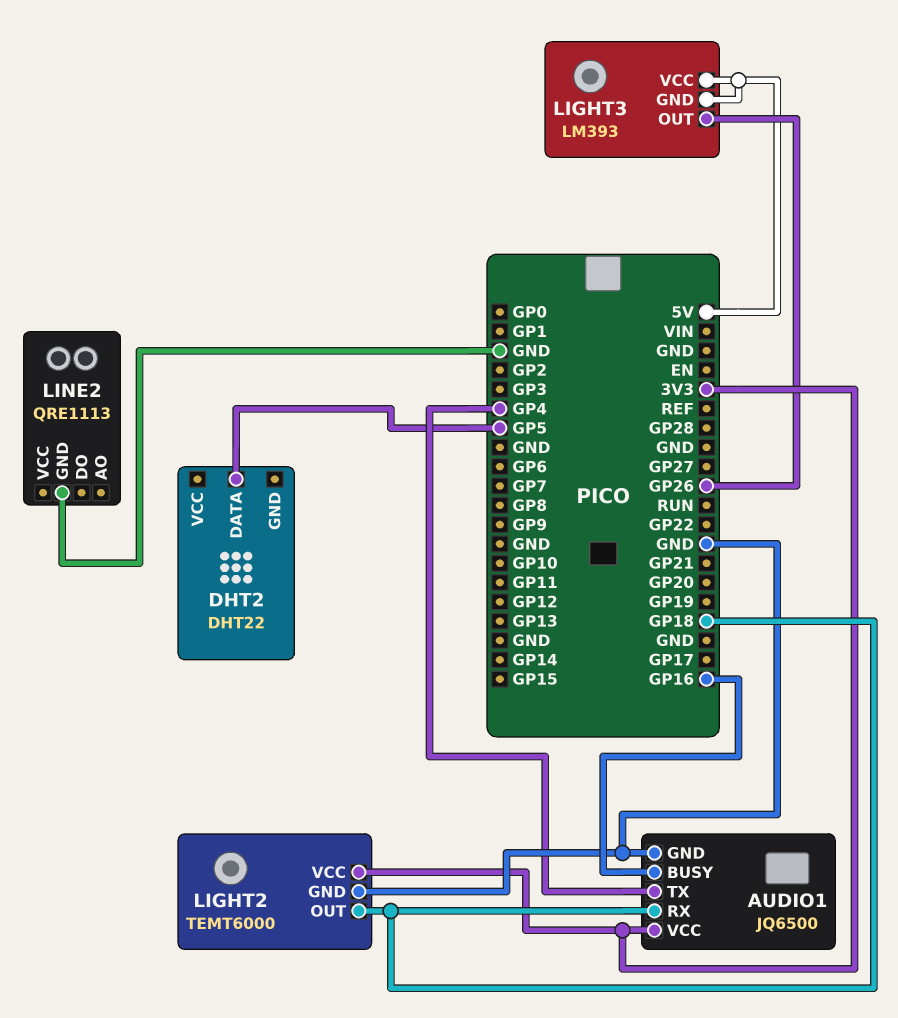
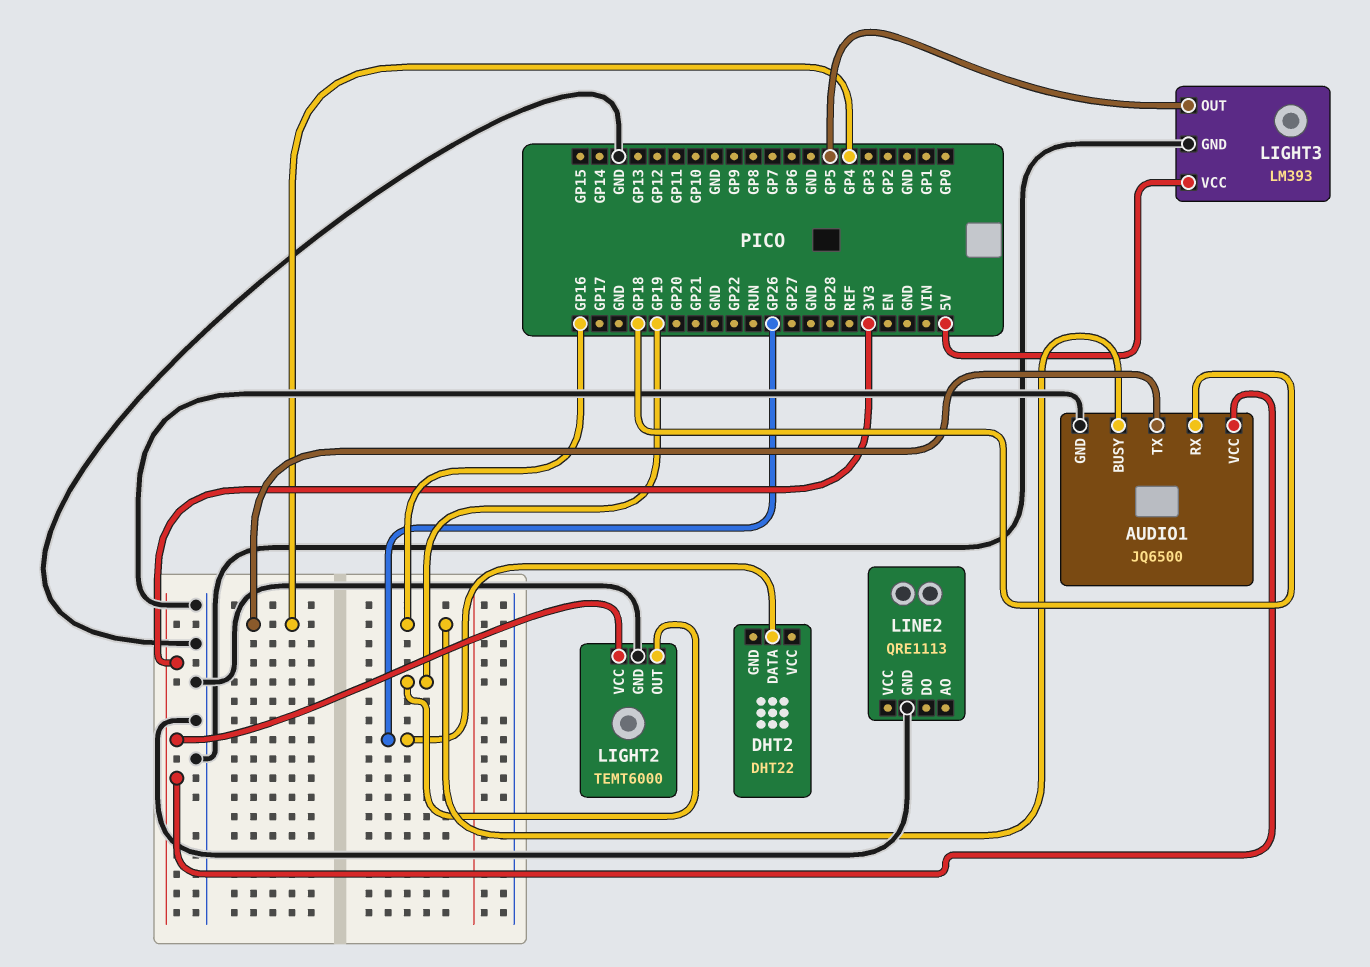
DHT2 pin DATA: GP5 -> GP26
LIGHT2 pin OUT: GP18 -> GP19
LIGHT3 pin GND: 5V -> GND
LIGHT3 pin OUT: GP26 -> GP5

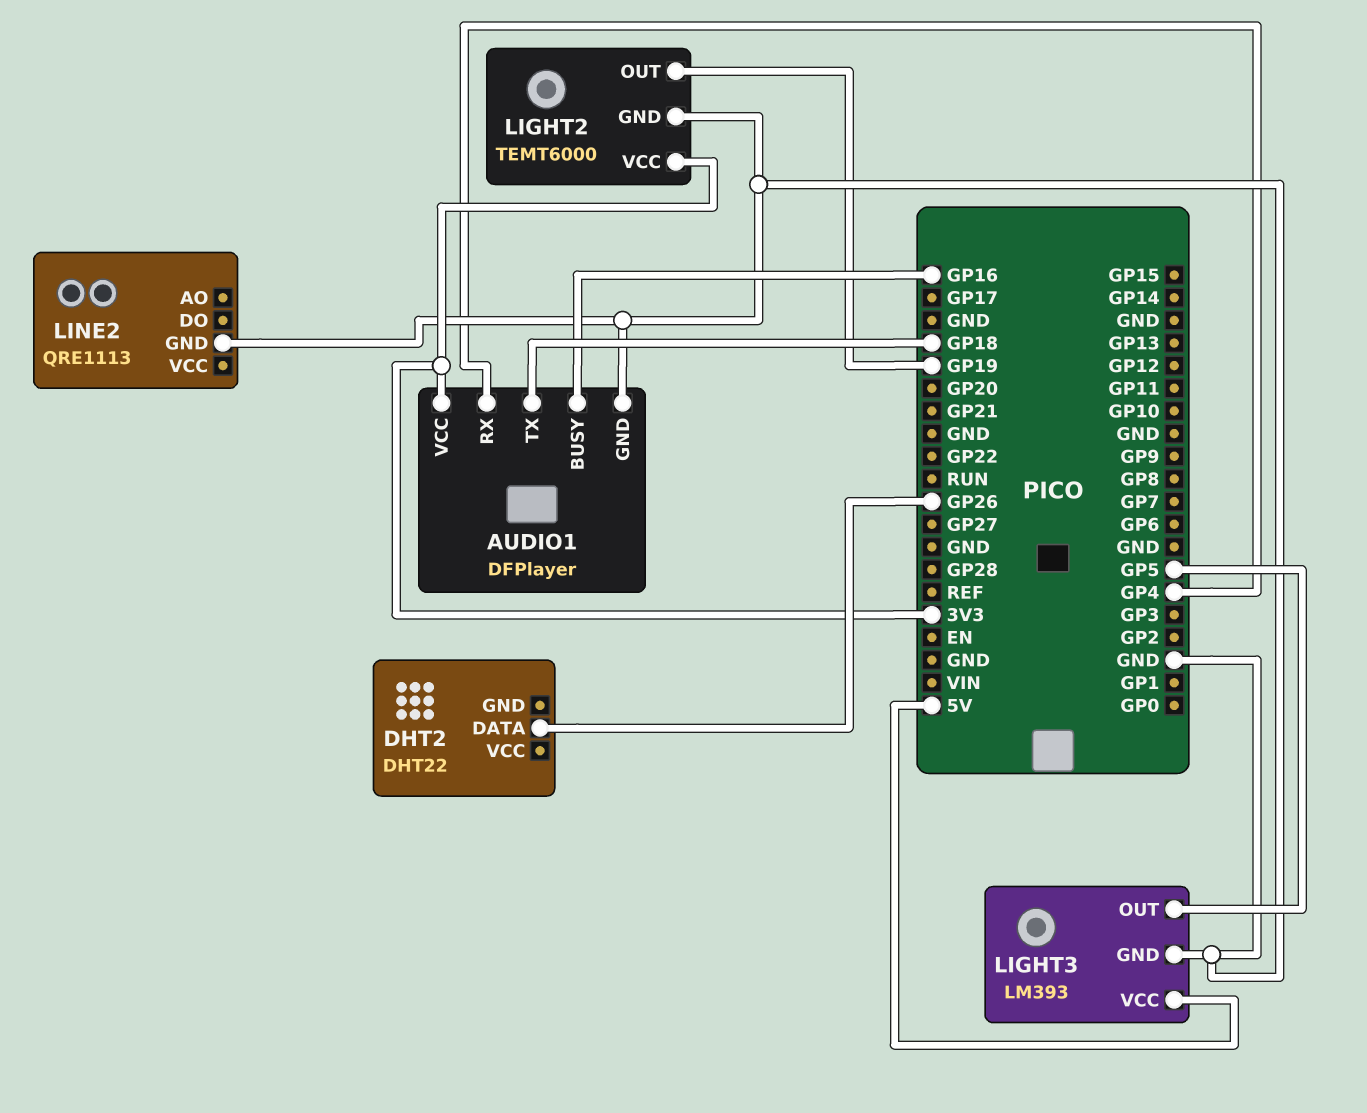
AUDIO1: JQ6500 -> DFPlayer
AUDIO1 pin RX: GP18 -> GP4
AUDIO1 pin TX: GP4 -> GP18

